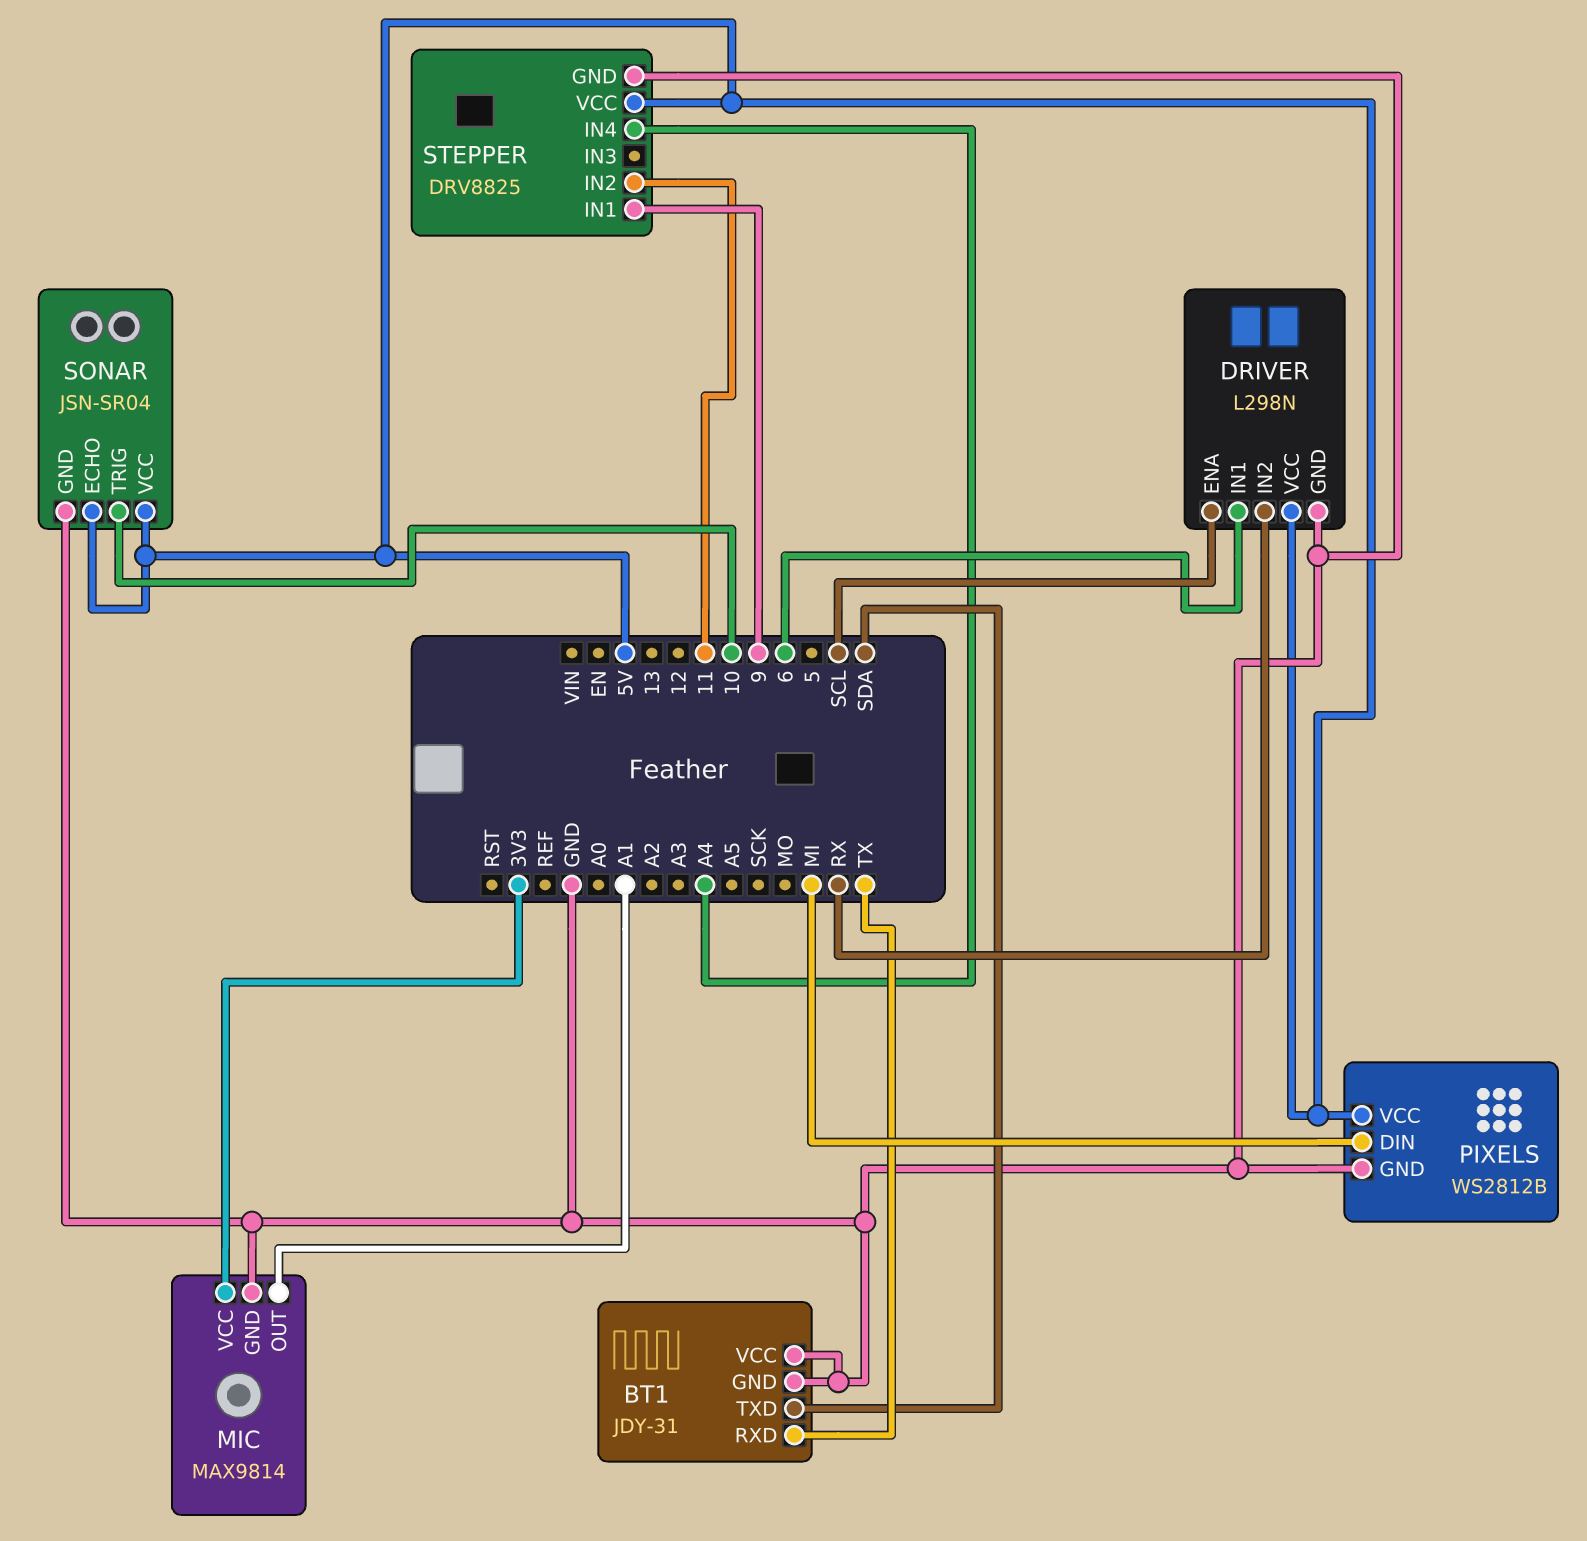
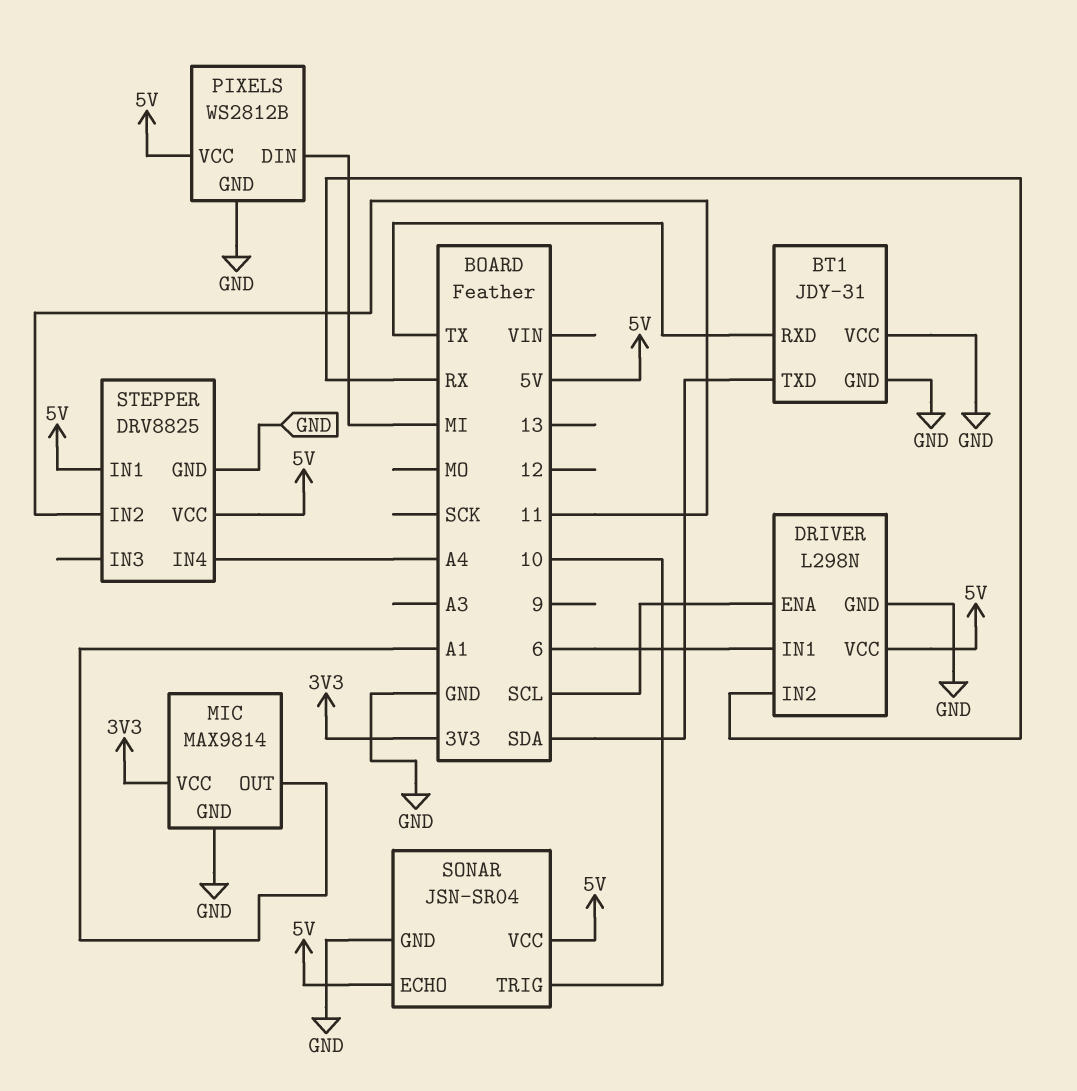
STEPPER pin IN1: 9 -> 5V

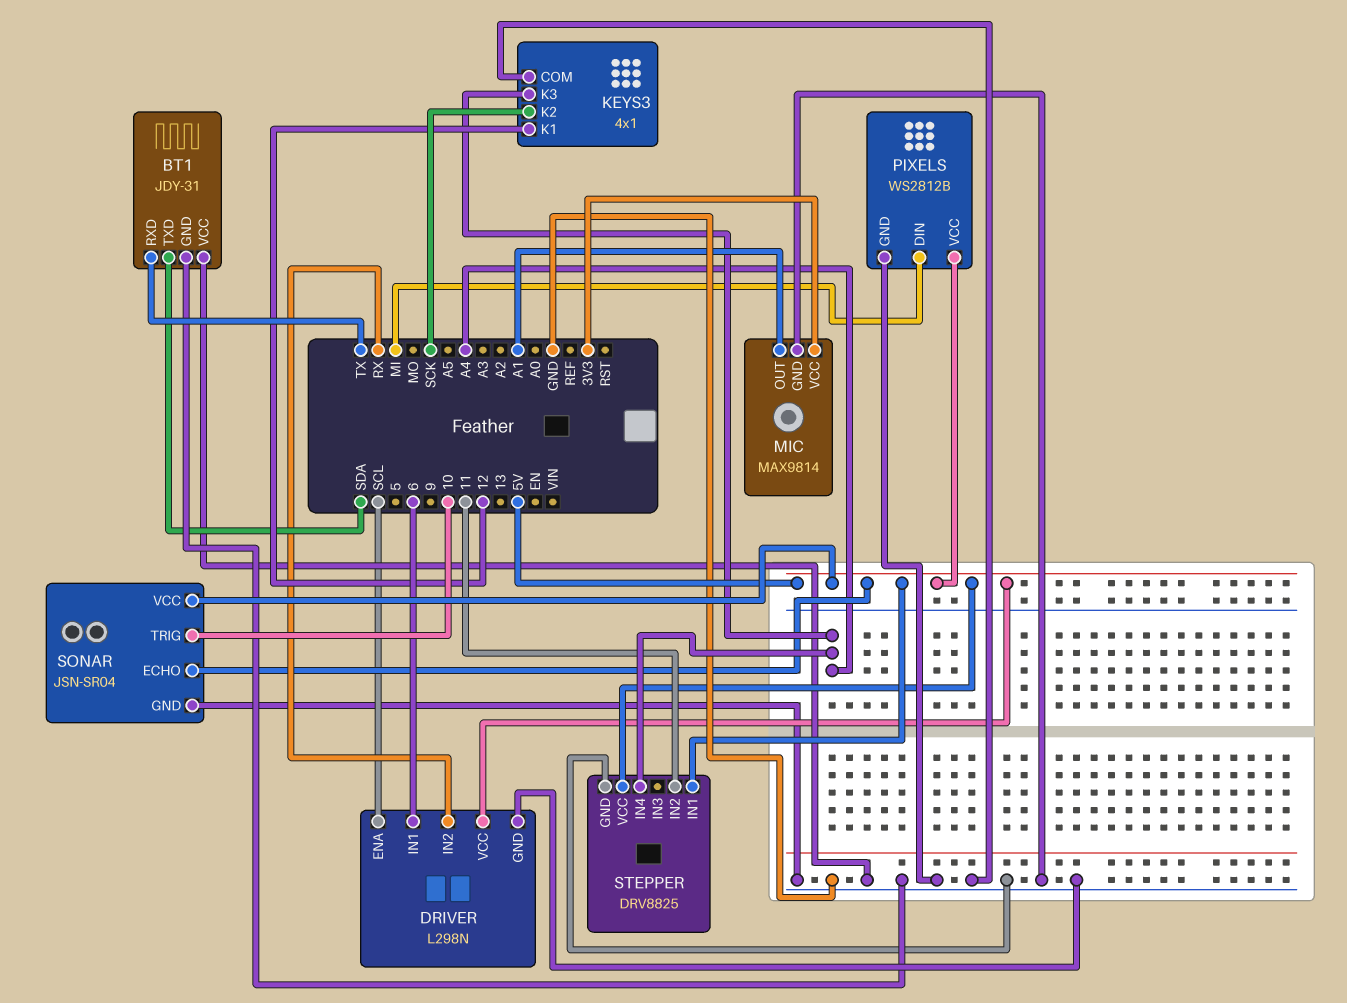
KEYS3: none -> 4x1
KEYS3 pin COM: none -> GND
KEYS3 pin K1: none -> 12
KEYS3 pin K2: none -> SCK
KEYS3 pin K3: none -> A4

